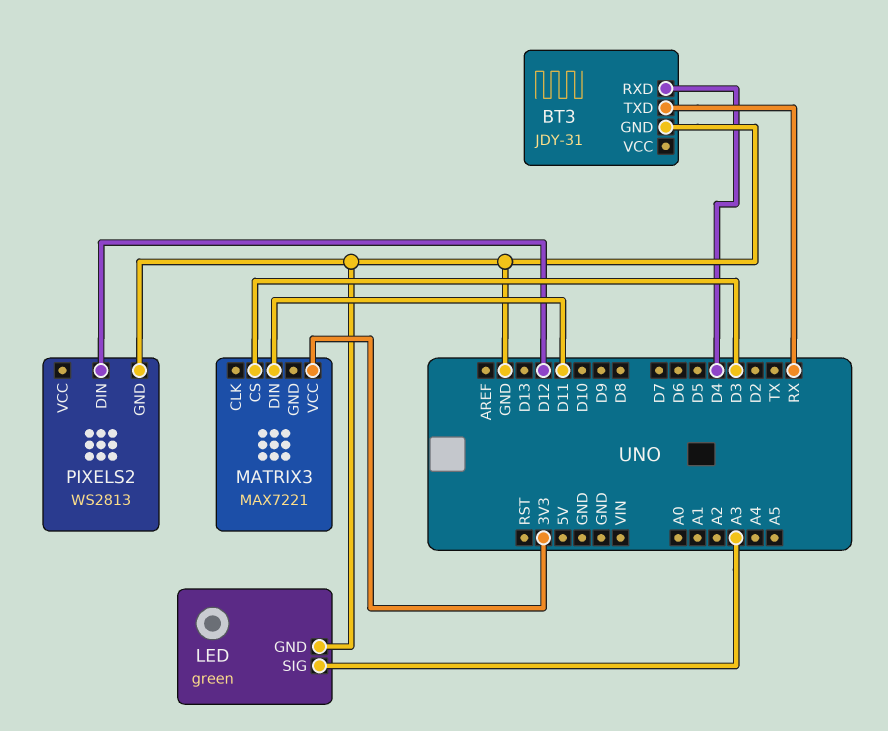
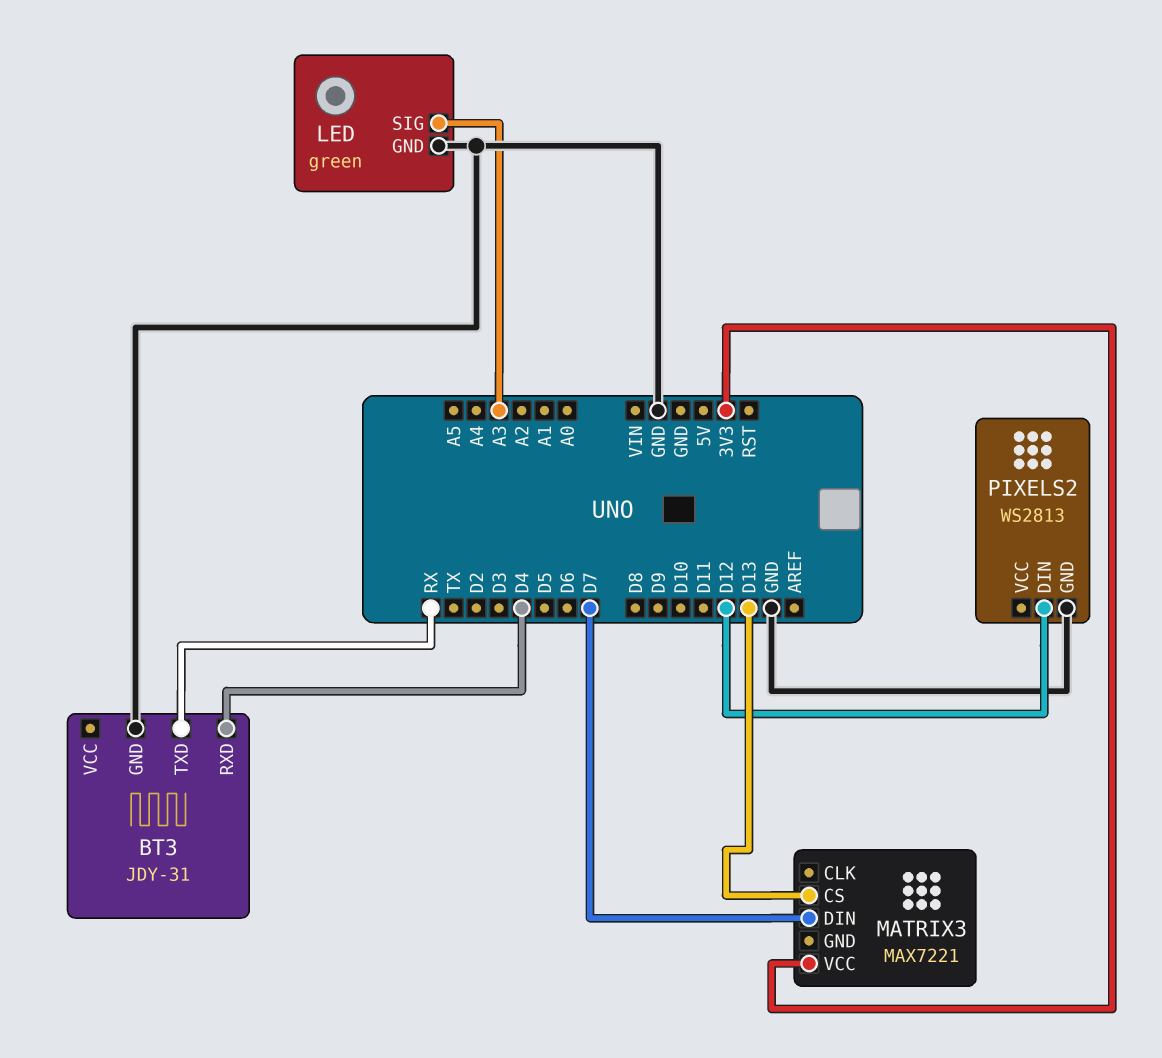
MATRIX3 pin CS: D3 -> D13
MATRIX3 pin DIN: D11 -> D7

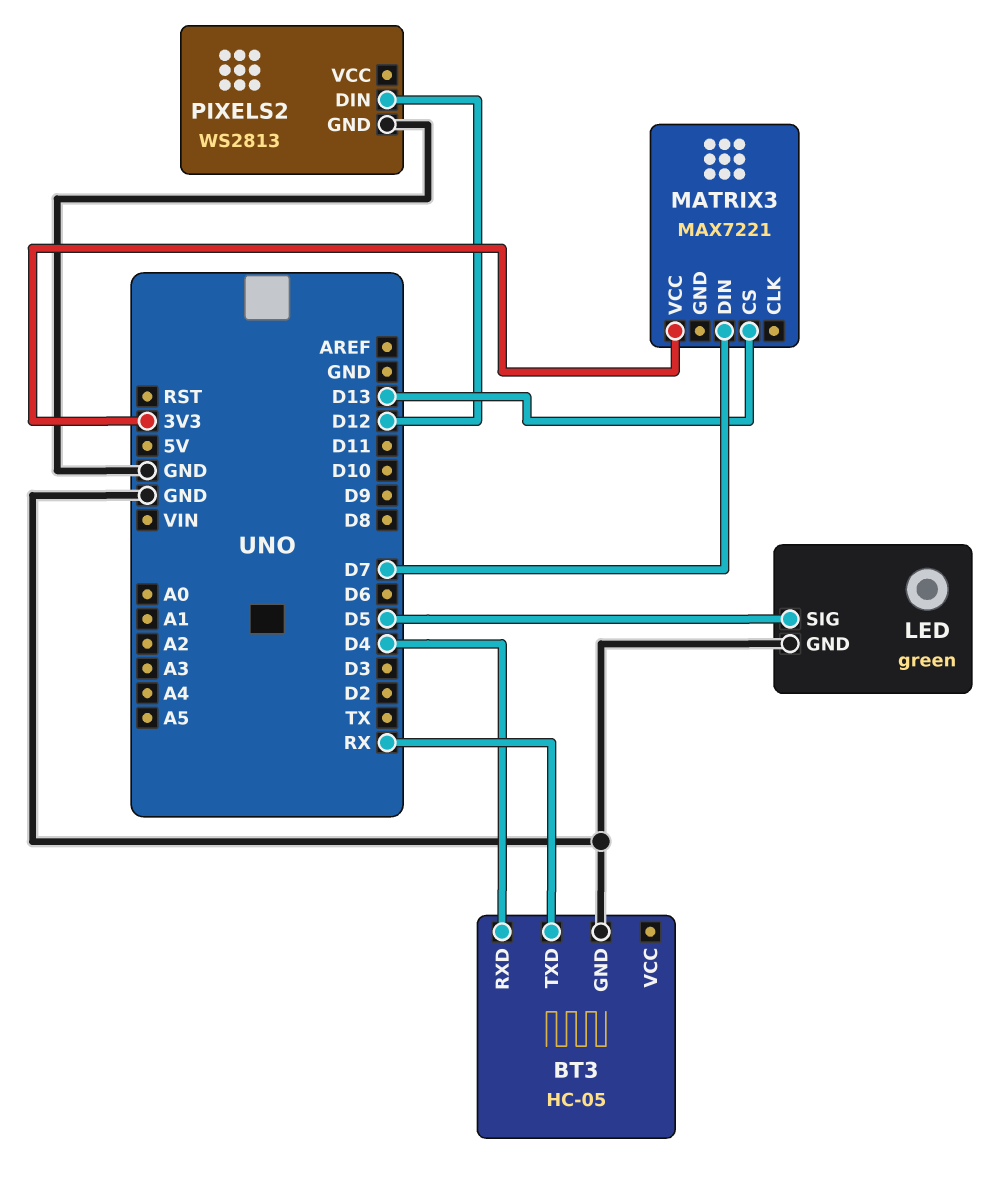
BT3: JDY-31 -> HC-05
LED pin SIG: A3 -> D5

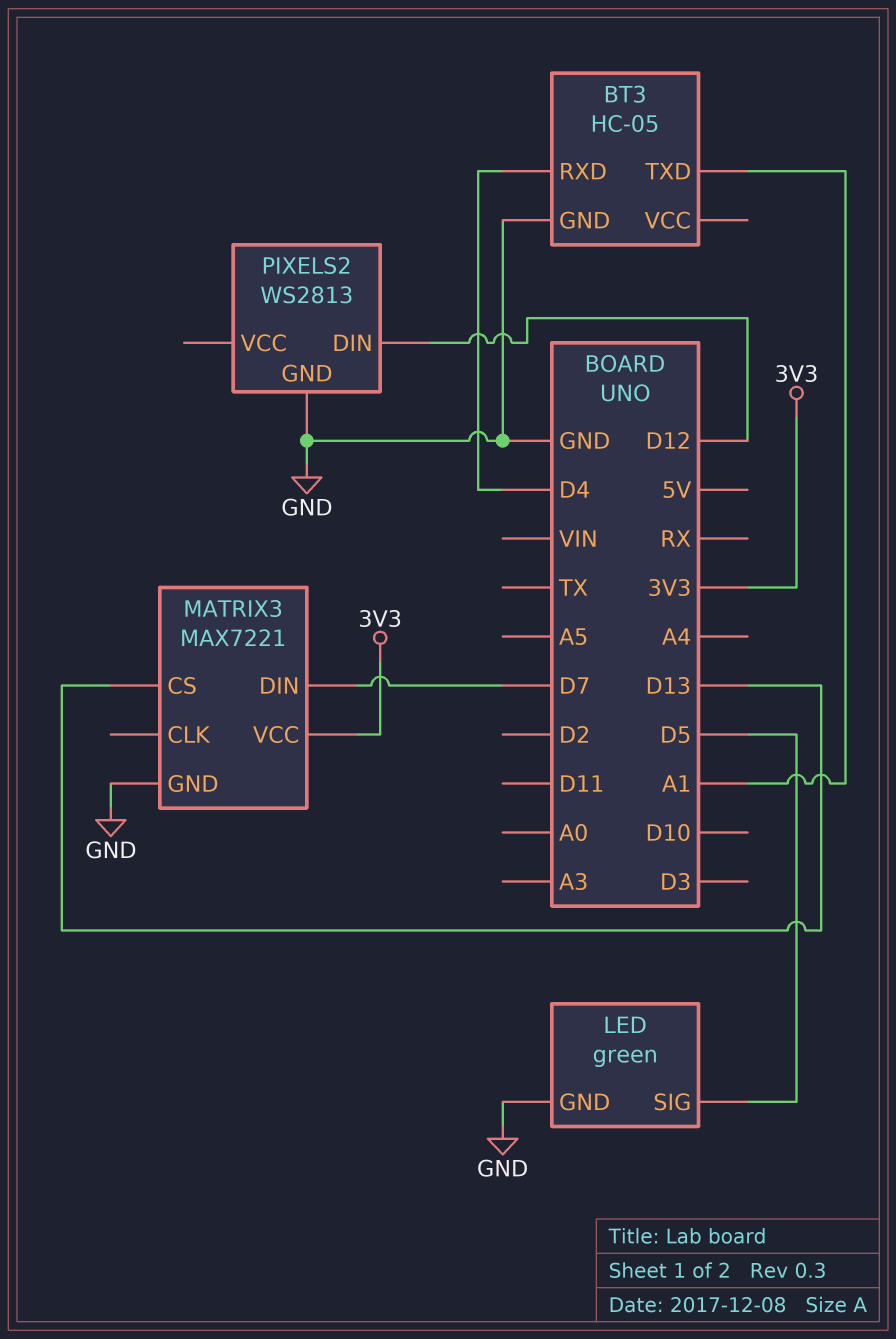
BT3 pin TXD: RX -> A1
MATRIX3 pin GND: none -> GND

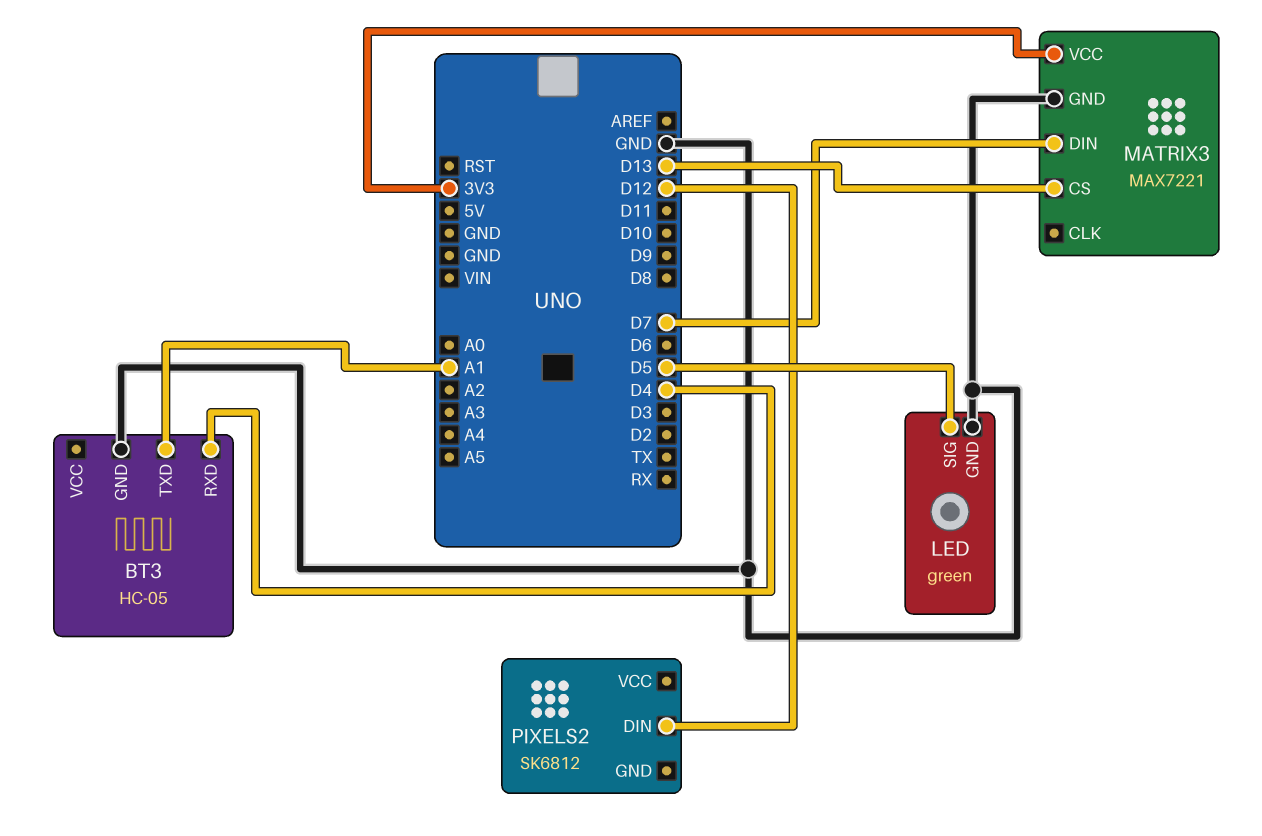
PIXELS2: WS2813 -> SK6812
PIXELS2 pin GND: GND -> none

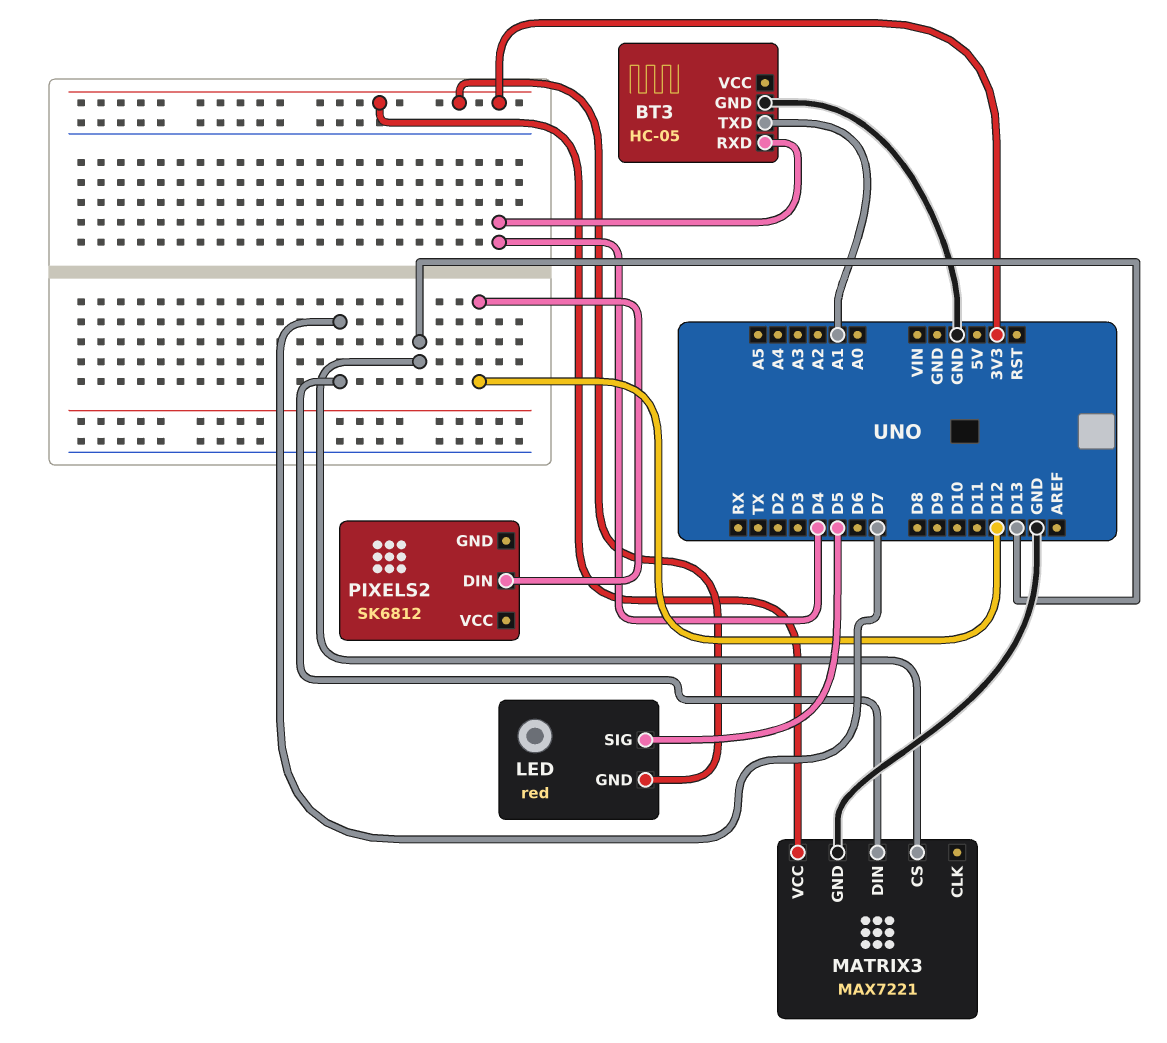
LED: green -> red
LED pin GND: GND -> 3V3

